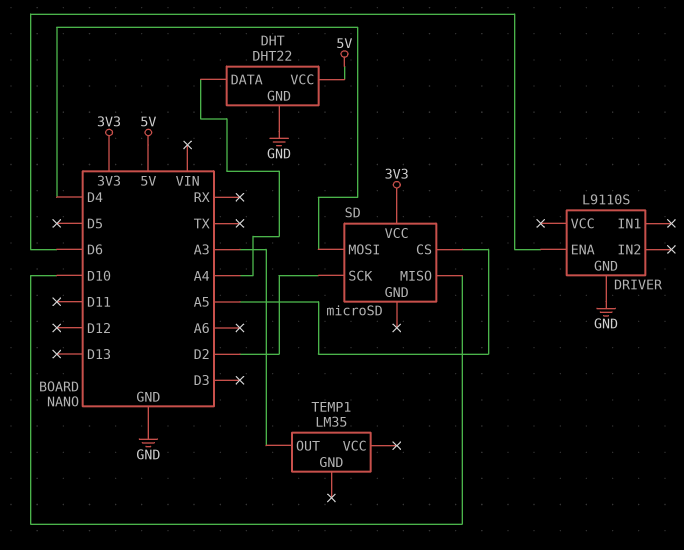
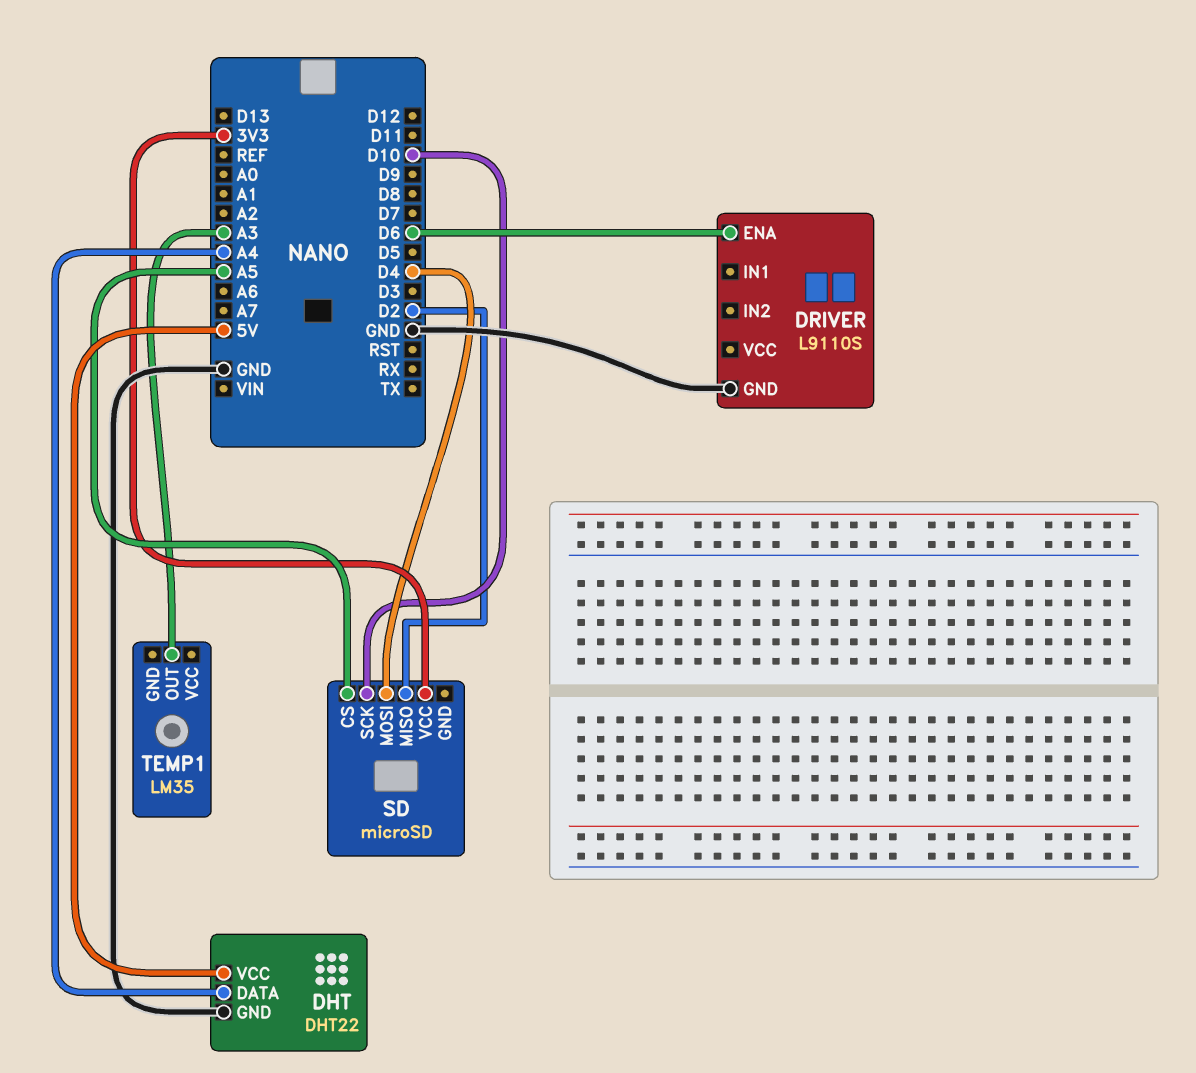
SD pin MISO: D10 -> D2
SD pin SCK: D2 -> D10

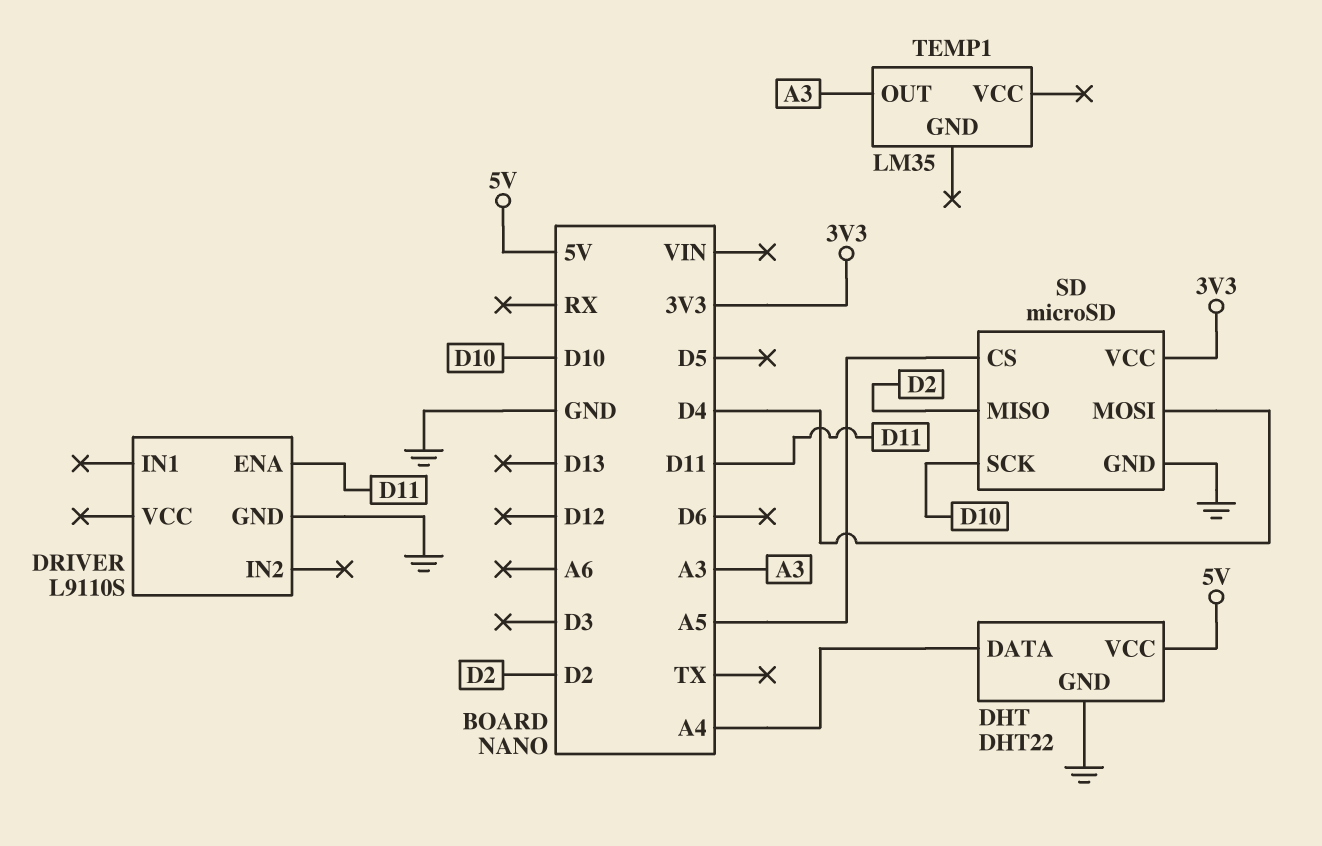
DRIVER pin ENA: D6 -> D11
SD pin GND: none -> GND

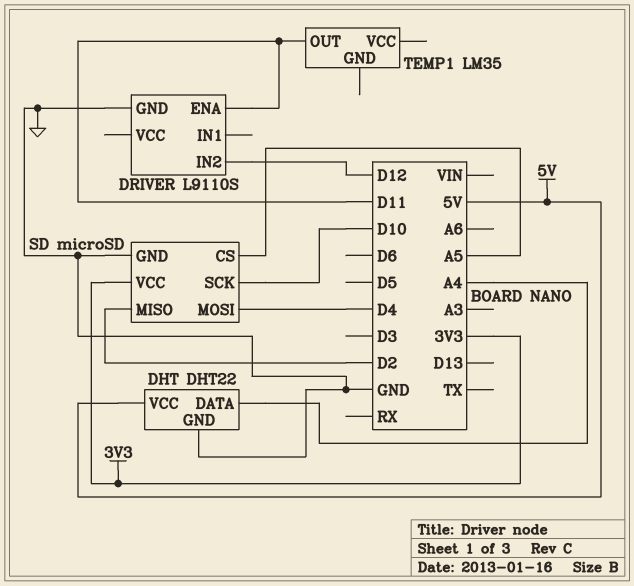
DRIVER pin IN2: none -> D12
TEMP1 pin OUT: A3 -> D11

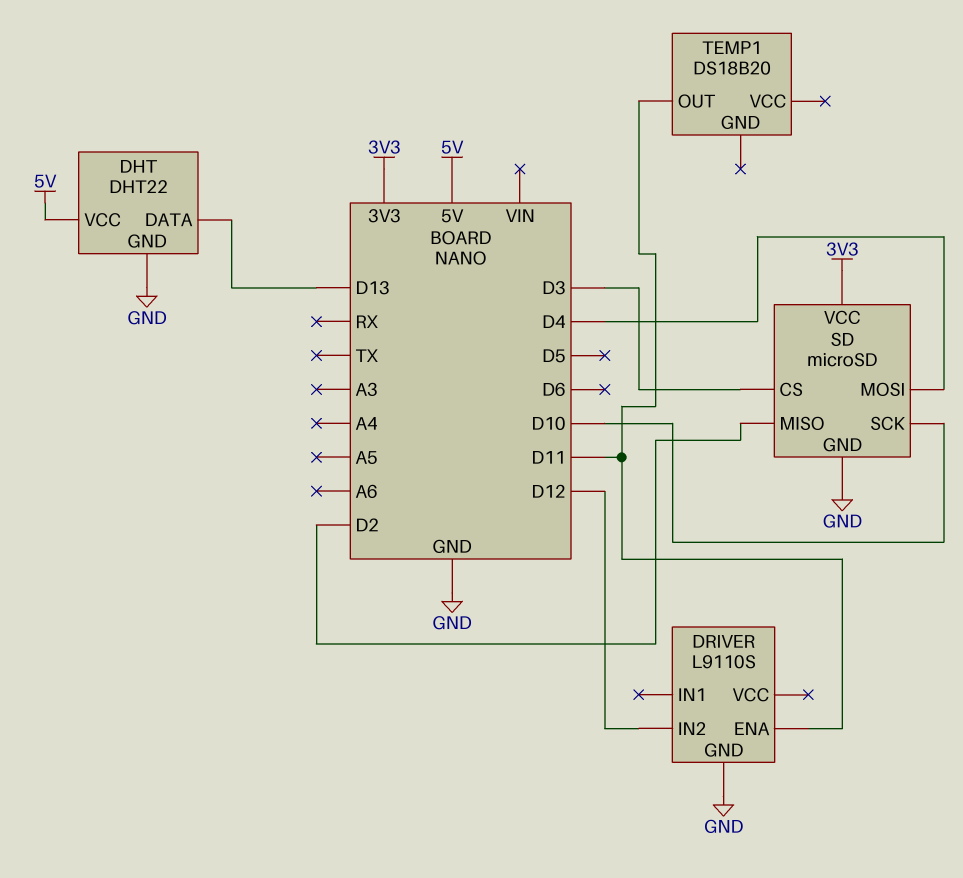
DHT pin DATA: A4 -> D13
SD pin CS: A5 -> D3
TEMP1: LM35 -> DS18B20

